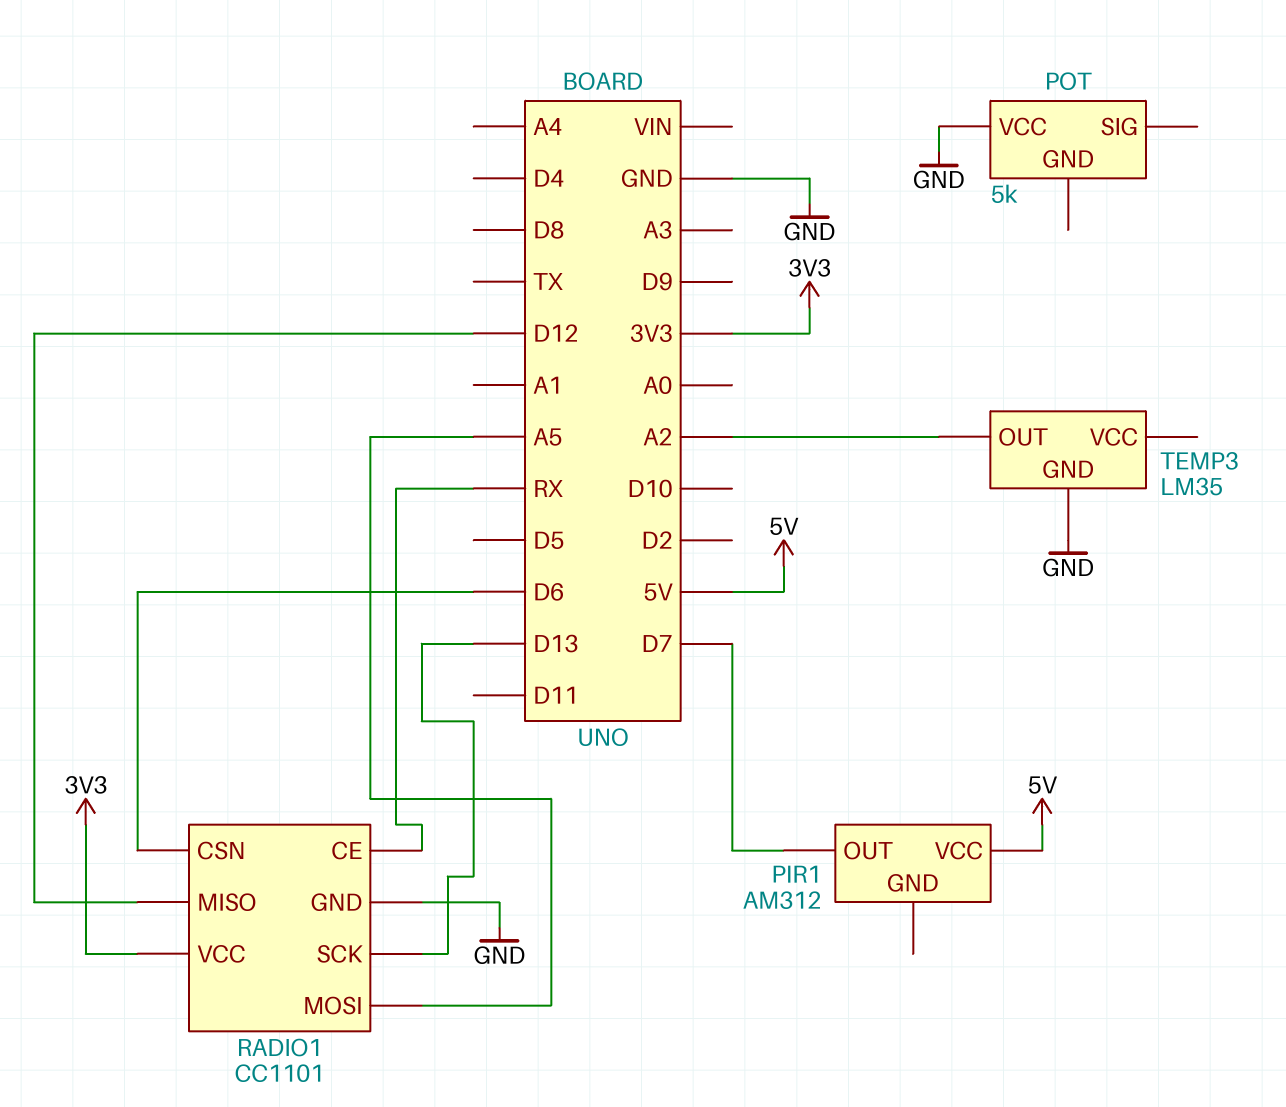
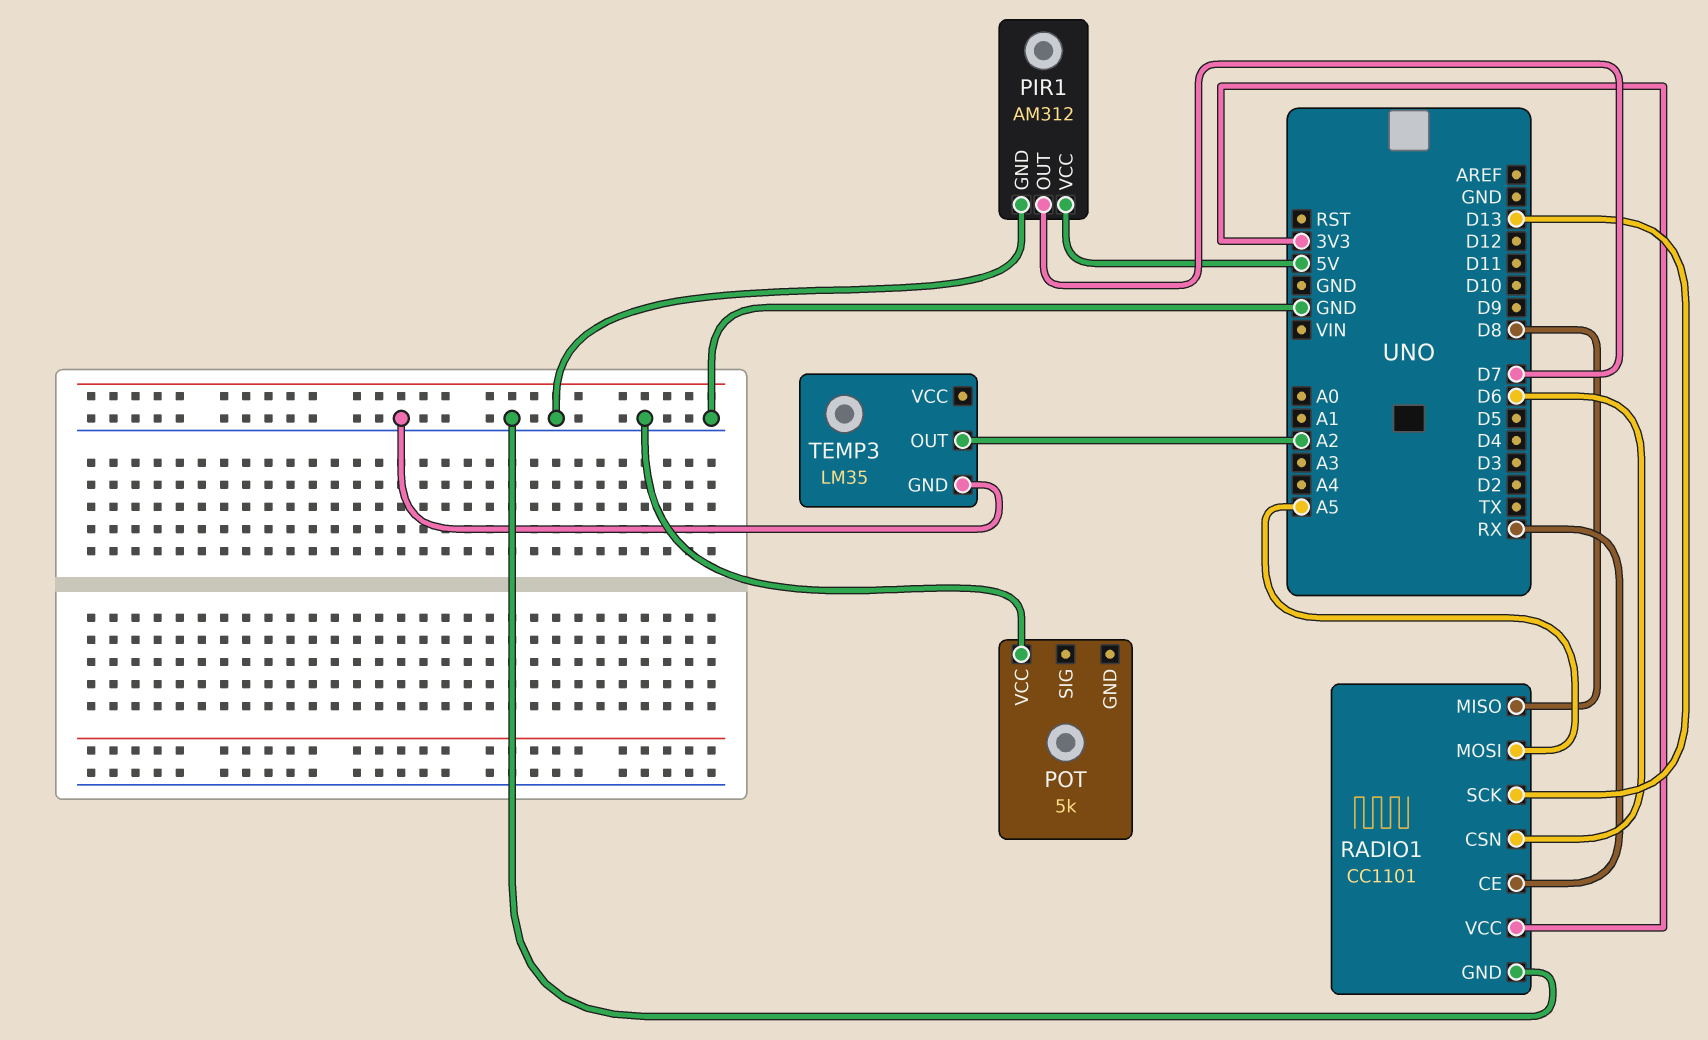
PIR1 pin GND: none -> GND
RADIO1 pin MISO: D12 -> D8

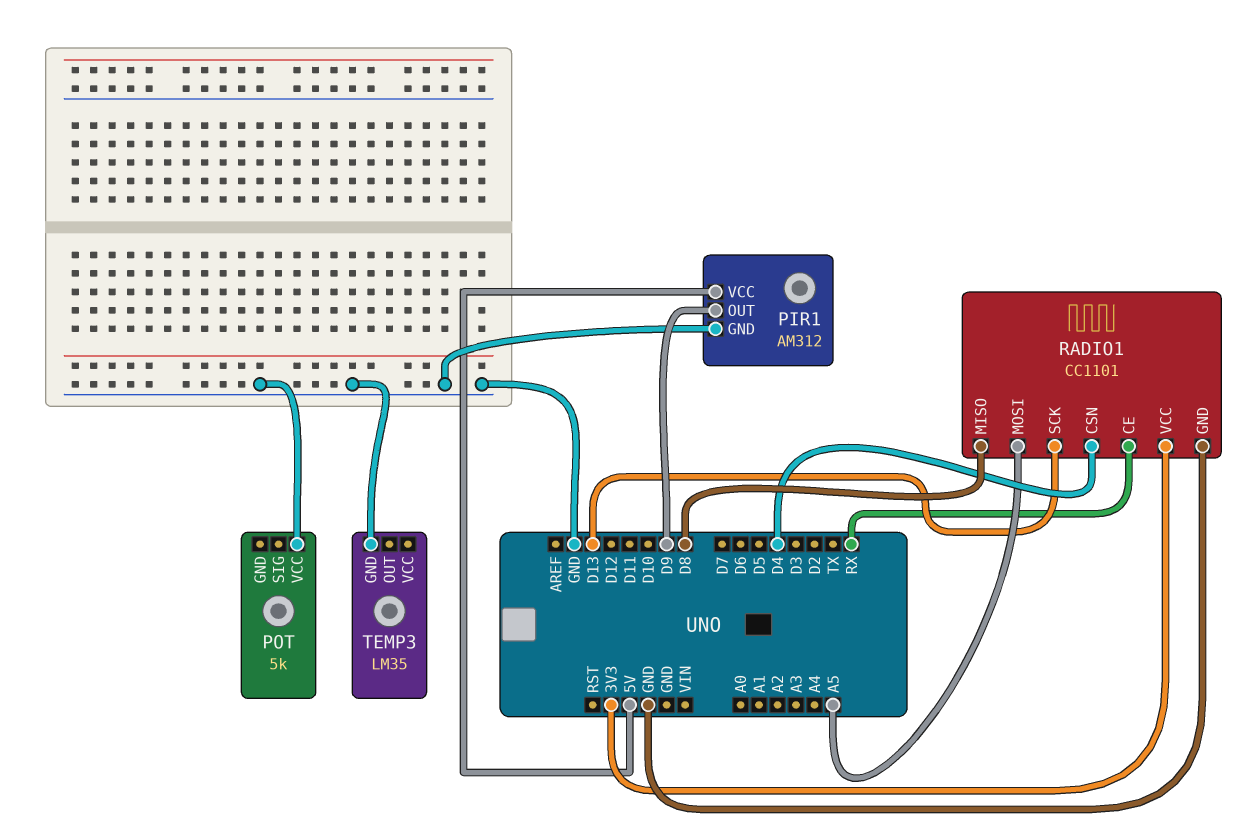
PIR1 pin OUT: D7 -> D9
RADIO1 pin CSN: D6 -> D4
TEMP3 pin OUT: A2 -> none

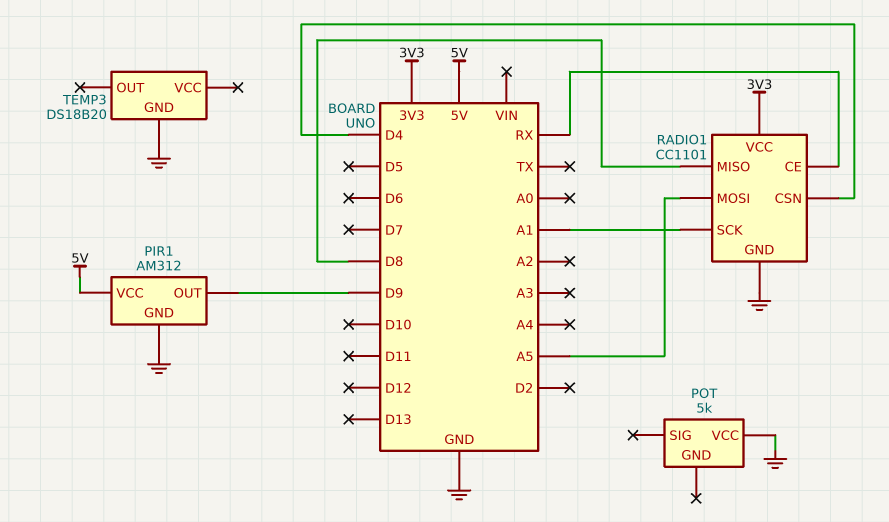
RADIO1 pin SCK: D13 -> A1
TEMP3: LM35 -> DS18B20

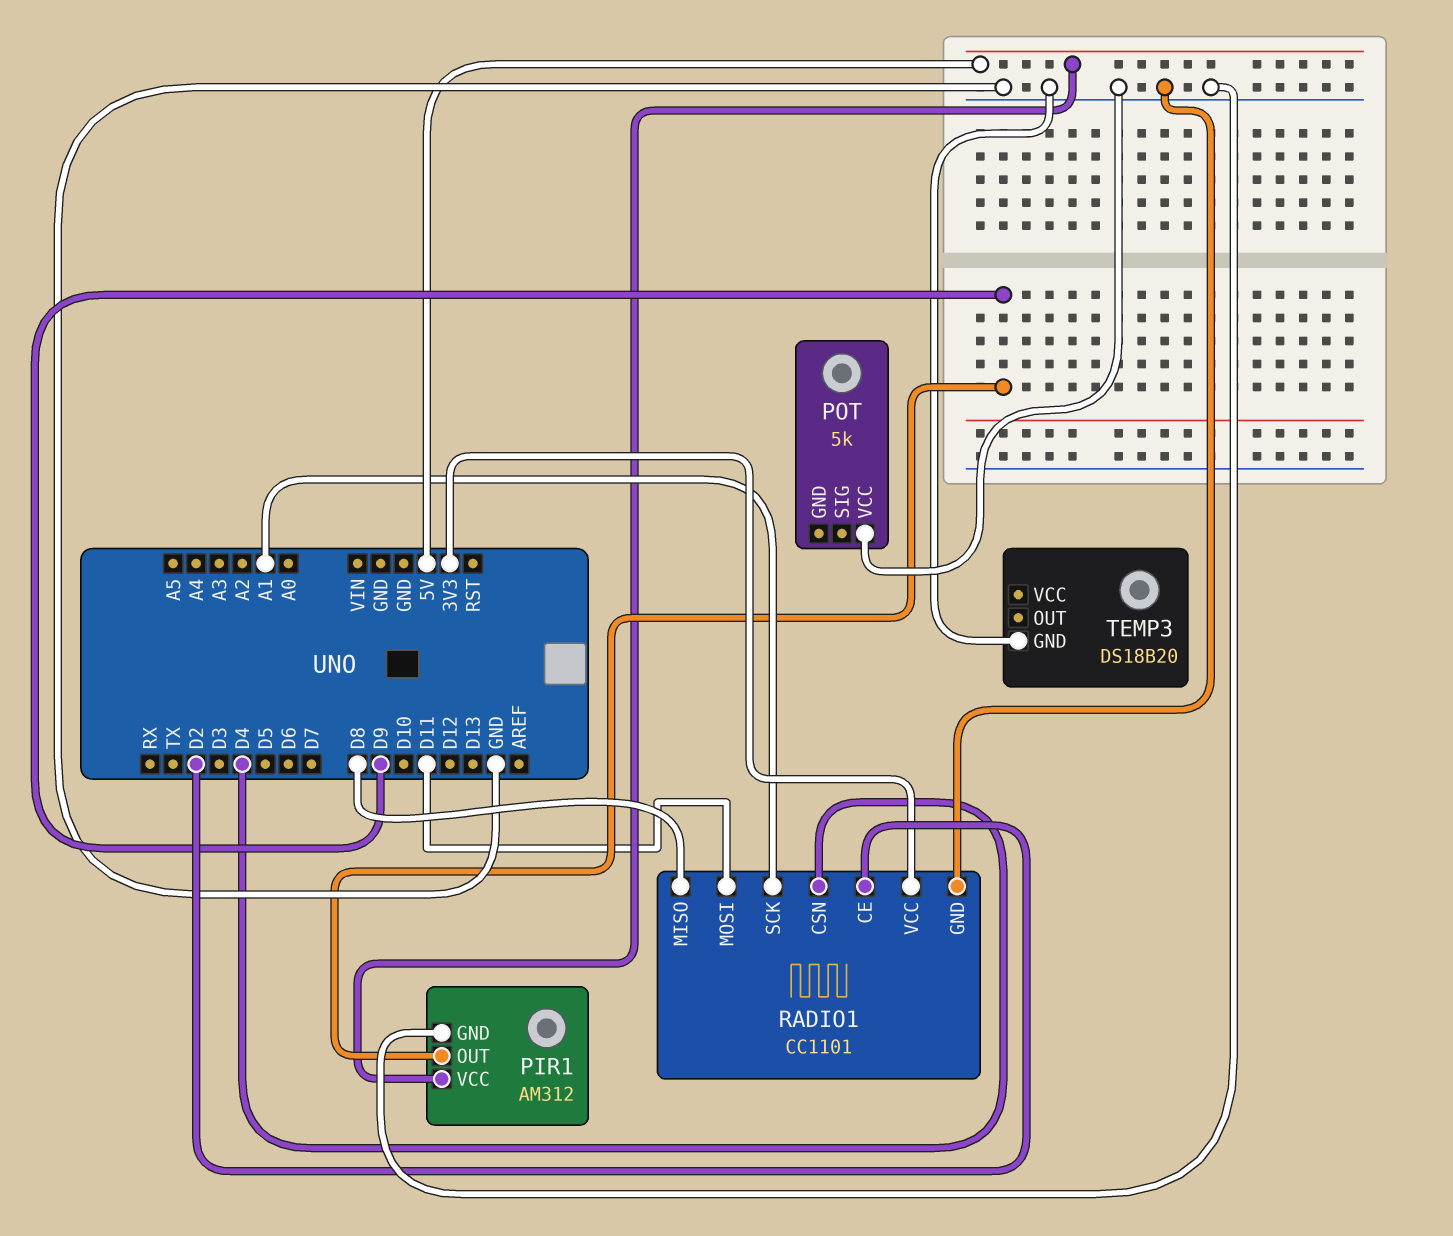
RADIO1 pin CE: RX -> D2
RADIO1 pin MOSI: A5 -> D11

